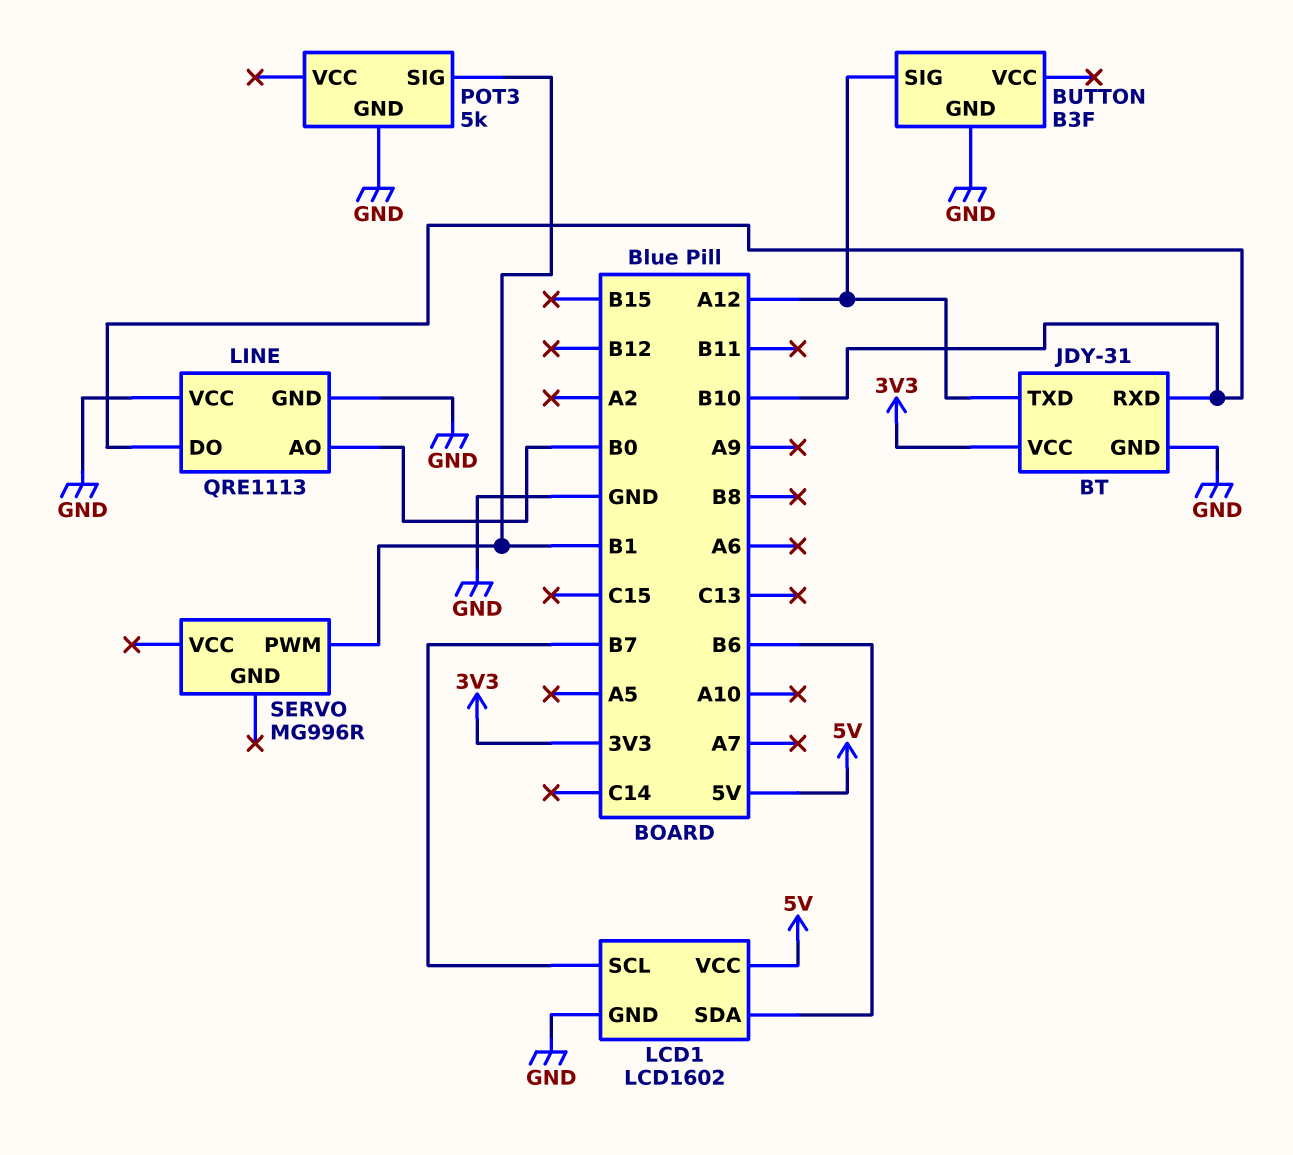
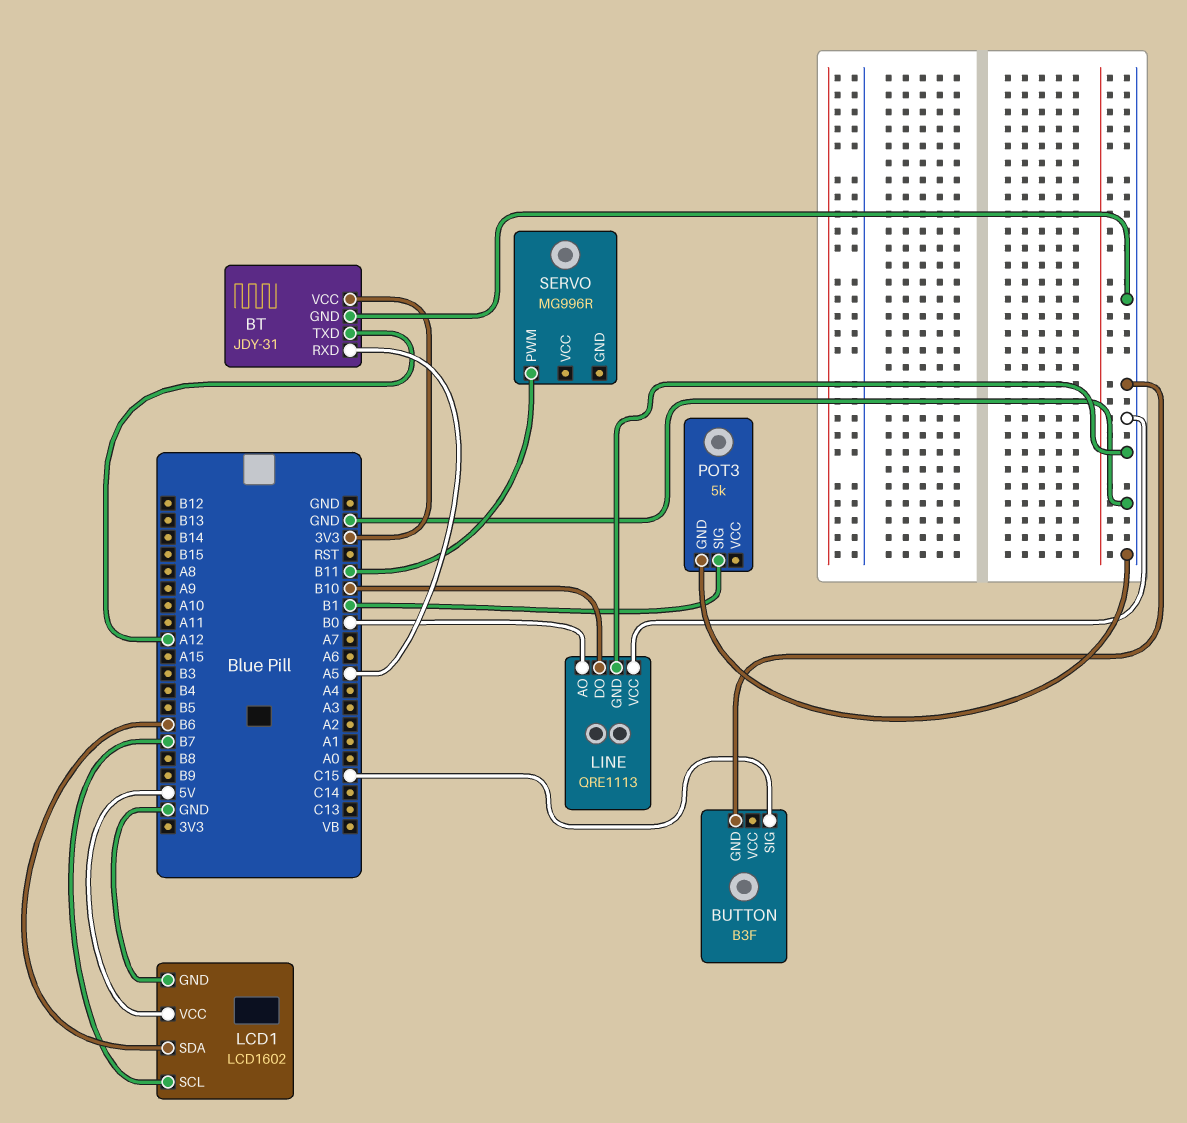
BT pin RXD: B10 -> A5
BUTTON pin SIG: A12 -> C15
SERVO pin PWM: B1 -> B11

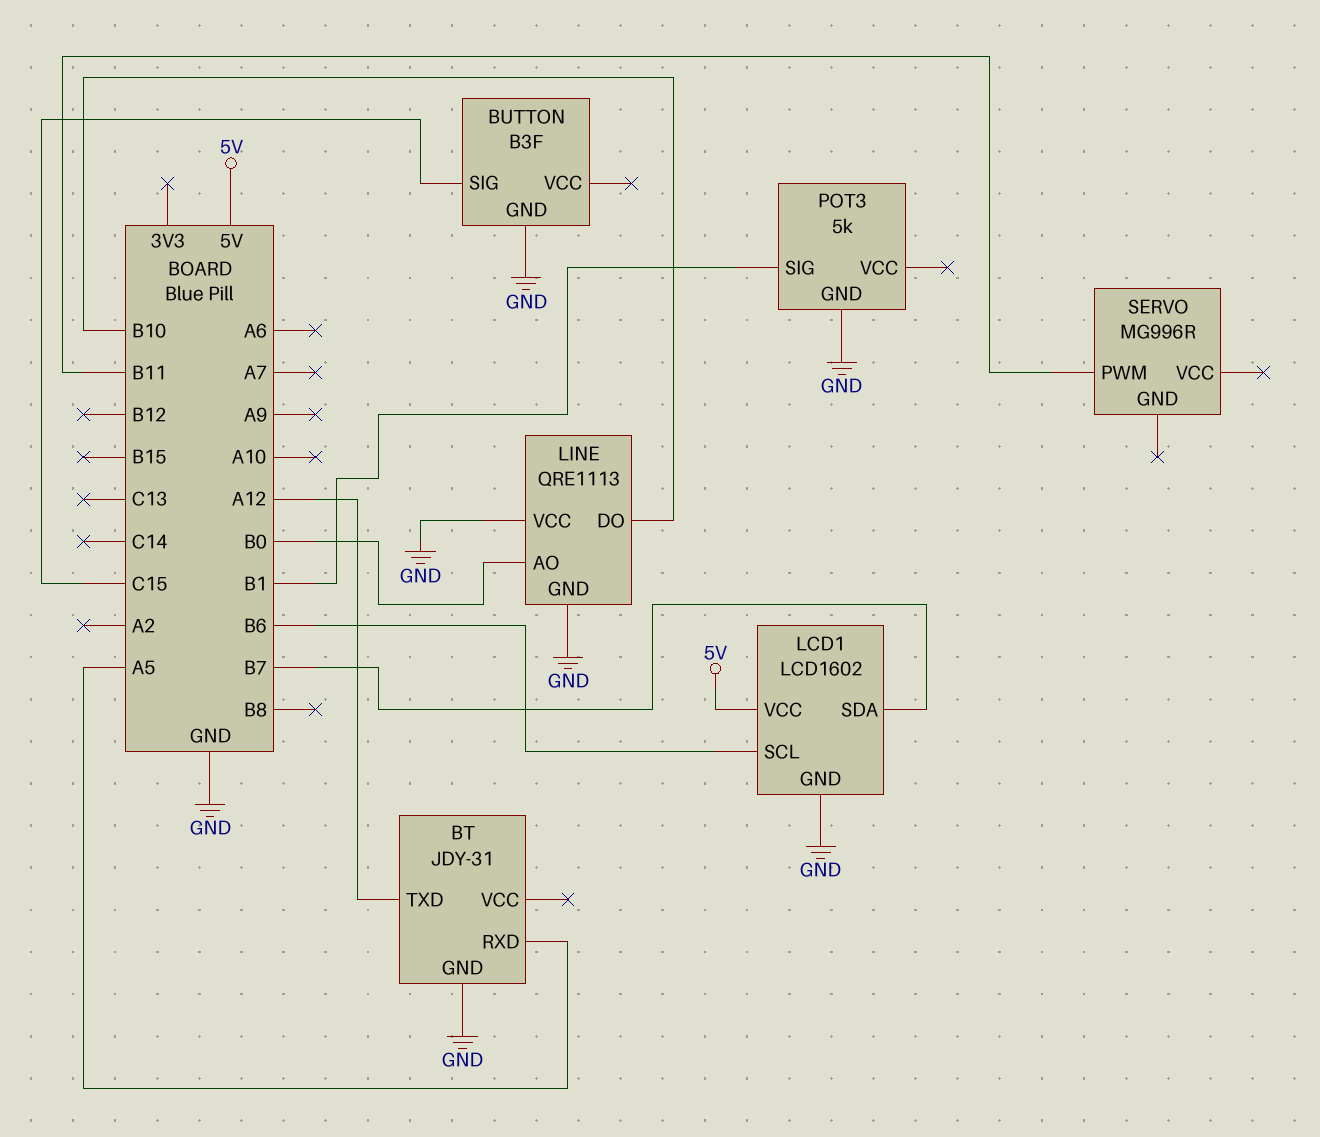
BT pin VCC: 3V3 -> none
LCD1 pin SCL: B7 -> B6
LCD1 pin SDA: B6 -> B7

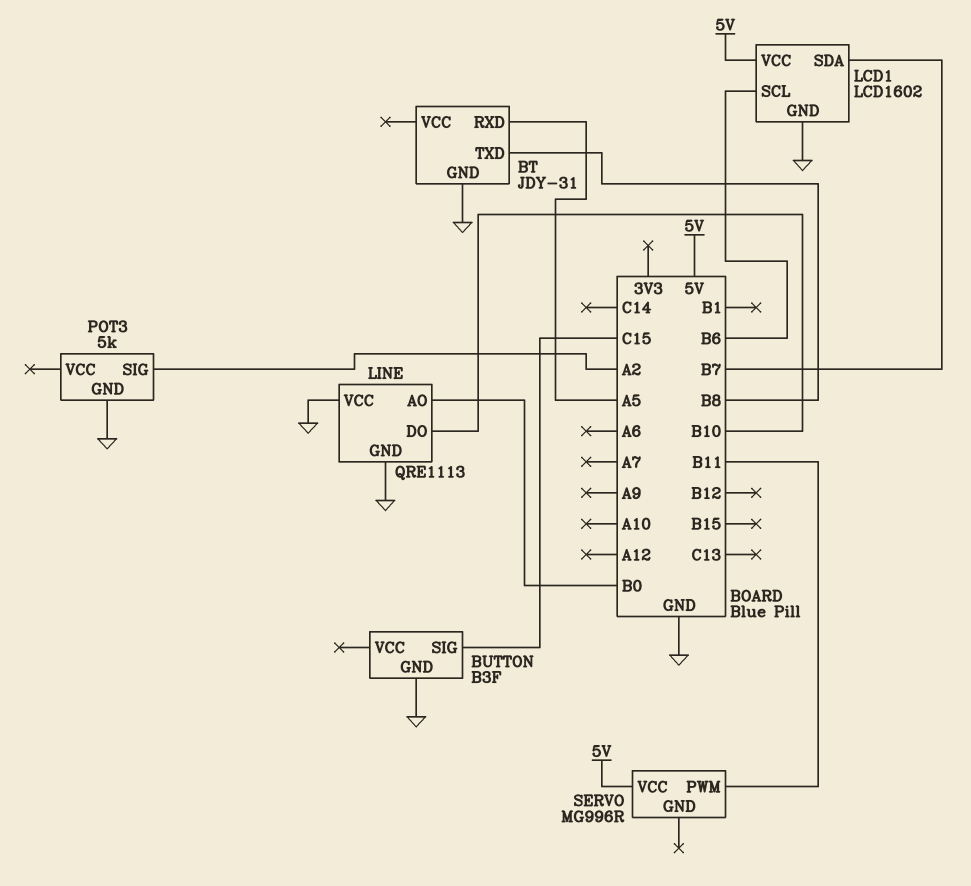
BT pin TXD: A12 -> B8
POT3 pin SIG: B1 -> A2
SERVO pin VCC: none -> 5V

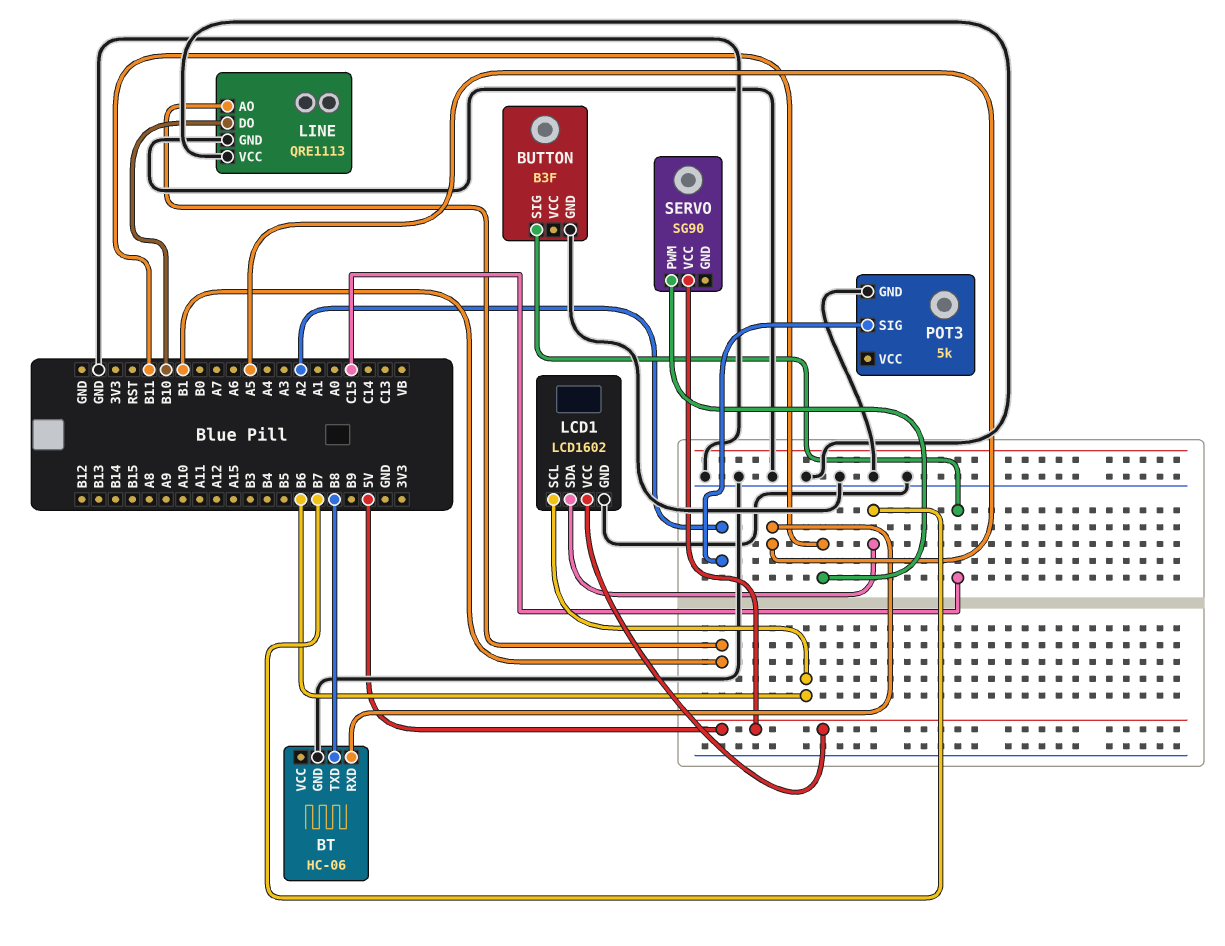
BT: JDY-31 -> HC-06
LINE pin AO: B0 -> B1
SERVO: MG996R -> SG90

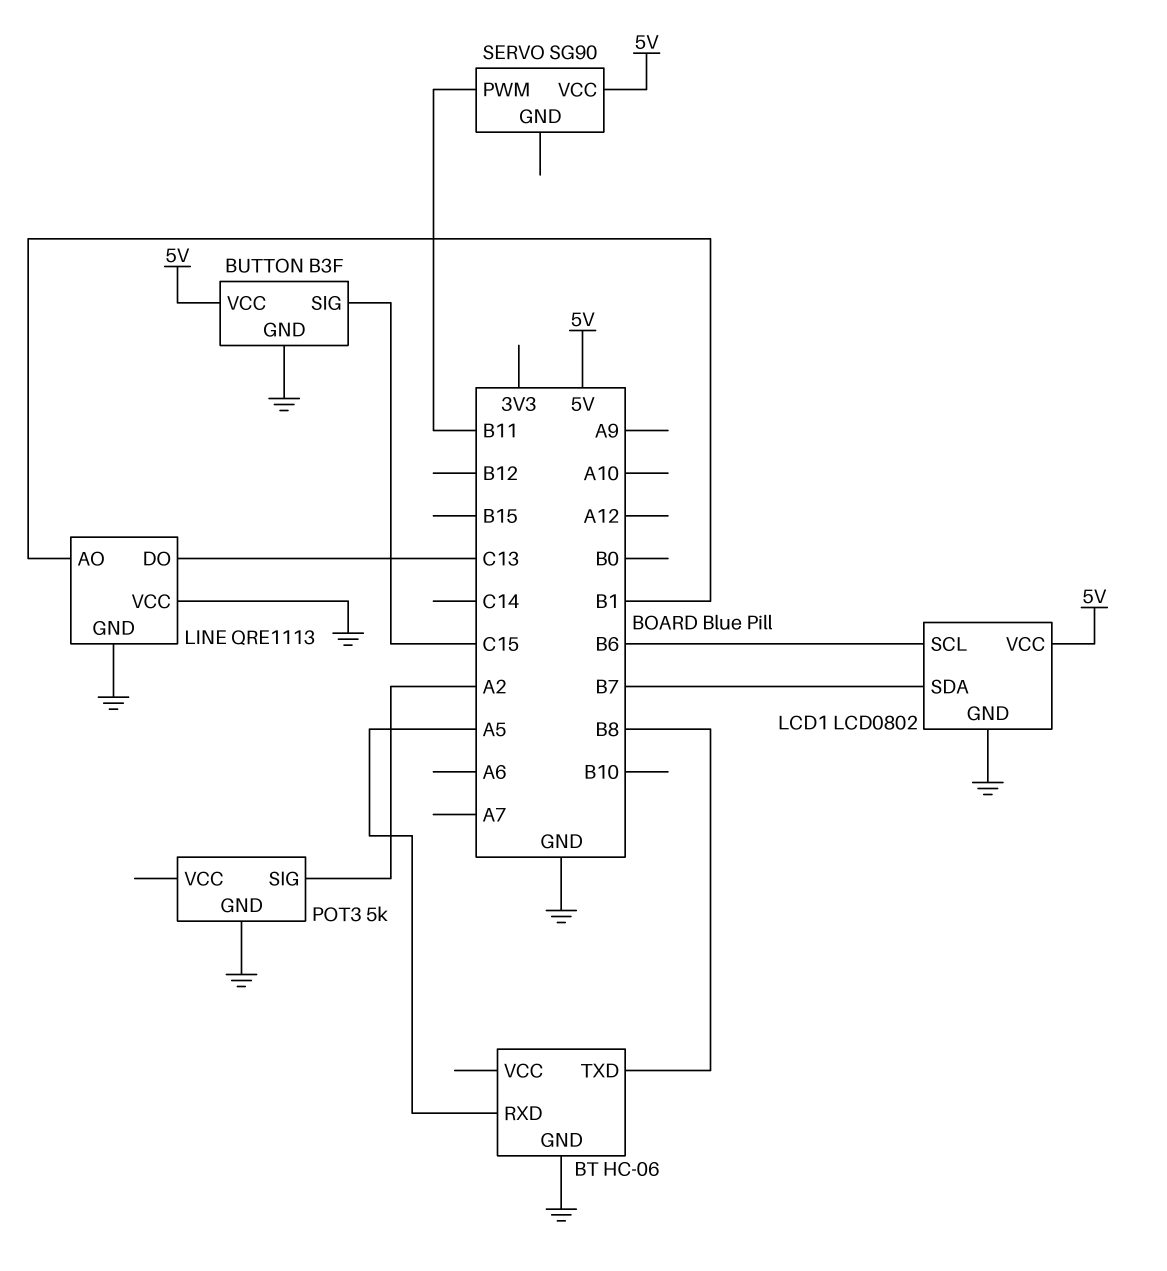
BUTTON pin VCC: none -> 5V
LCD1: LCD1602 -> LCD0802
LINE pin DO: B10 -> C13

